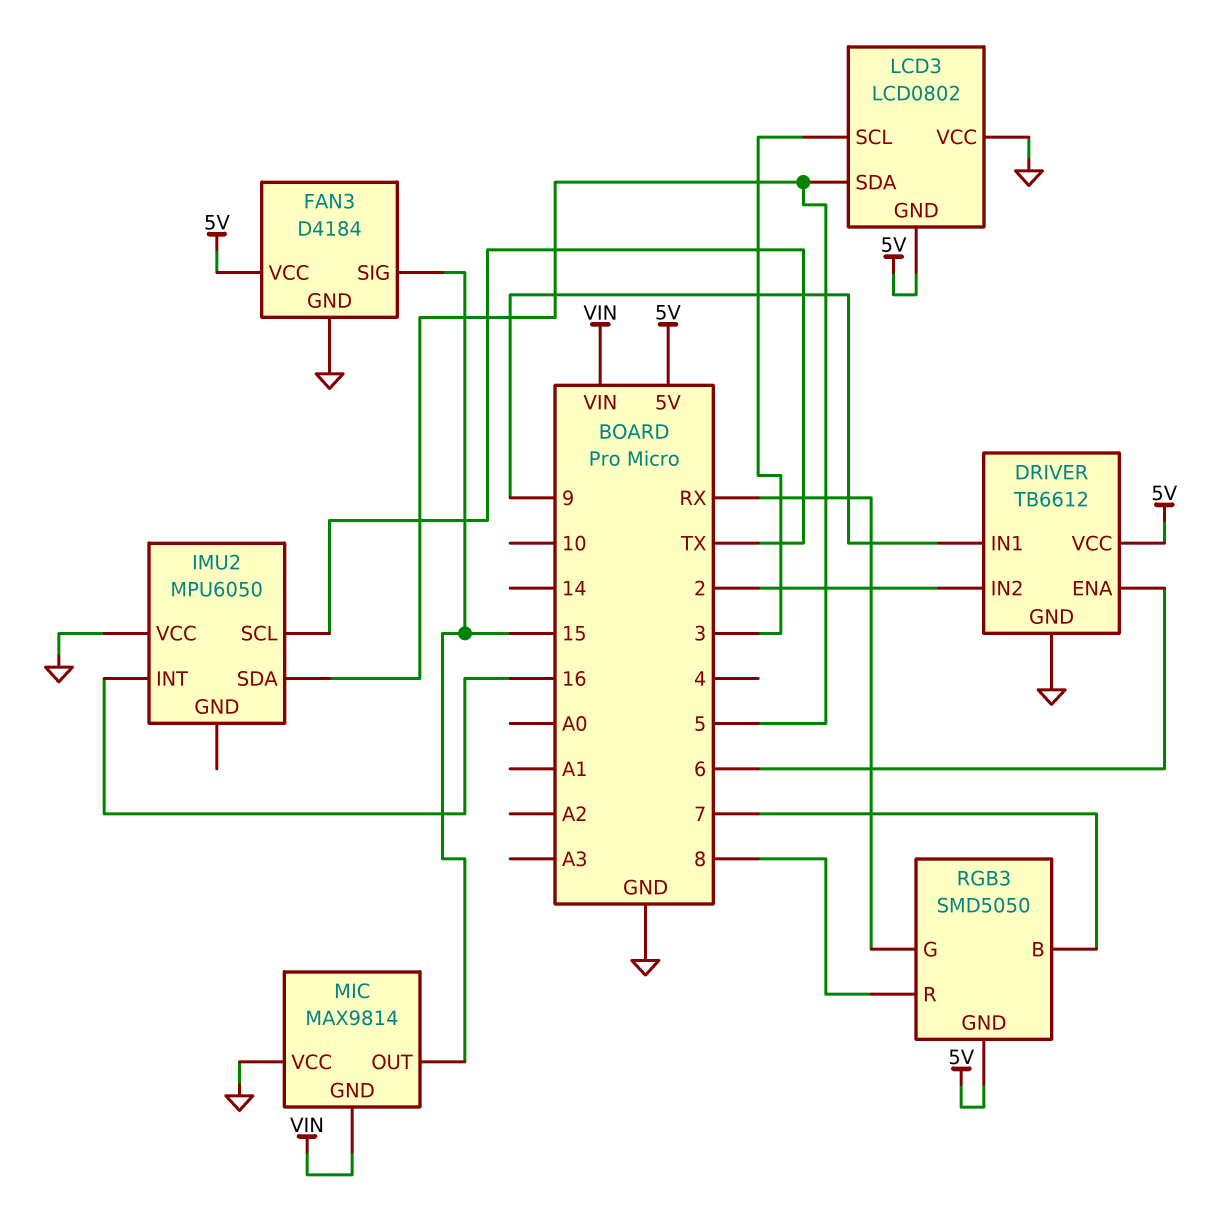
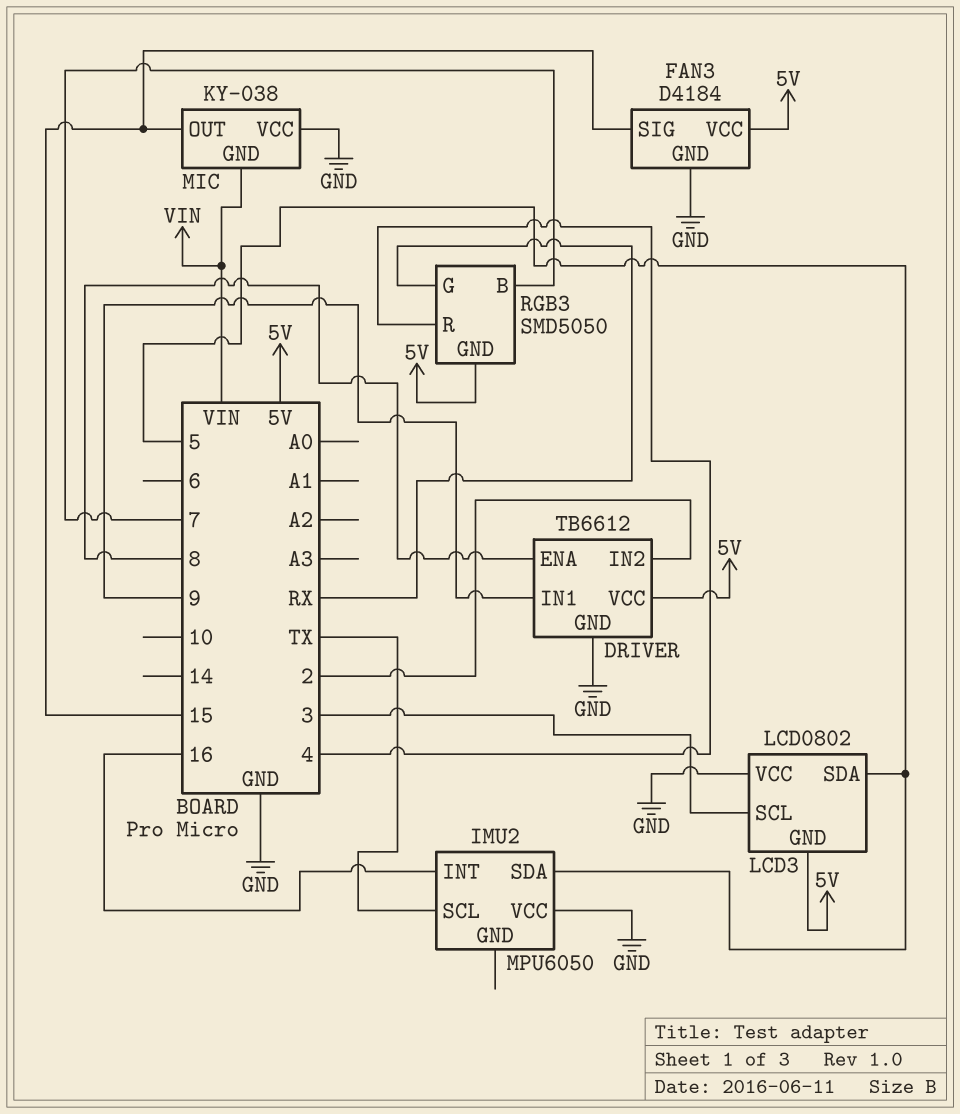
DRIVER pin ENA: 6 -> 8
MIC: MAX9814 -> KY-038
RGB3 pin R: 8 -> 4

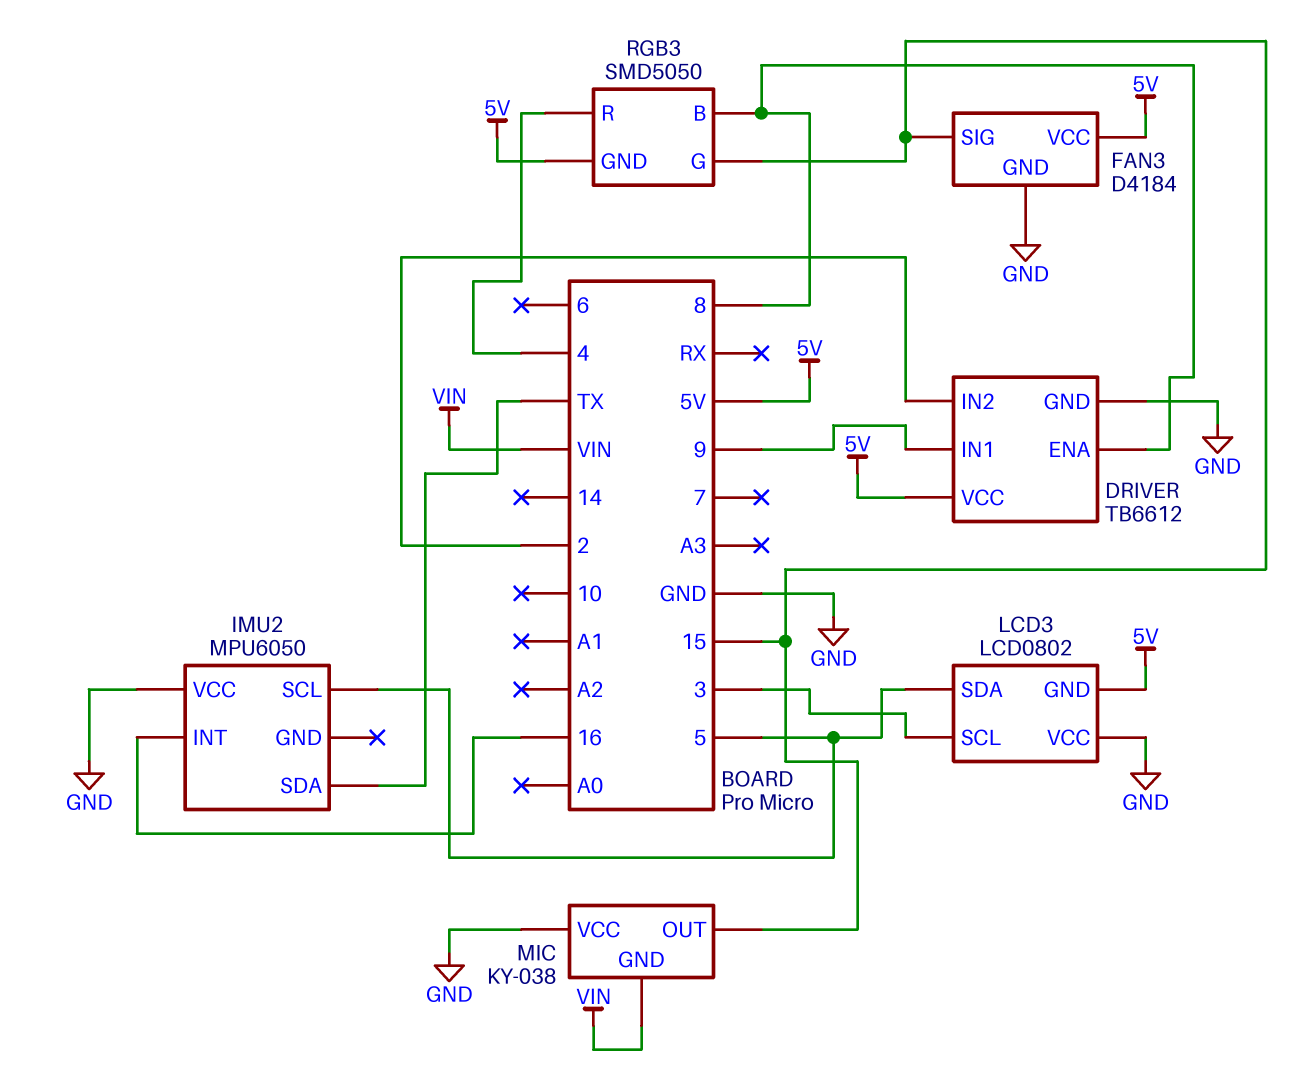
IMU2 pin SCL: TX -> 5
IMU2 pin SDA: 5 -> TX
RGB3 pin B: 7 -> 8
RGB3 pin G: RX -> 15

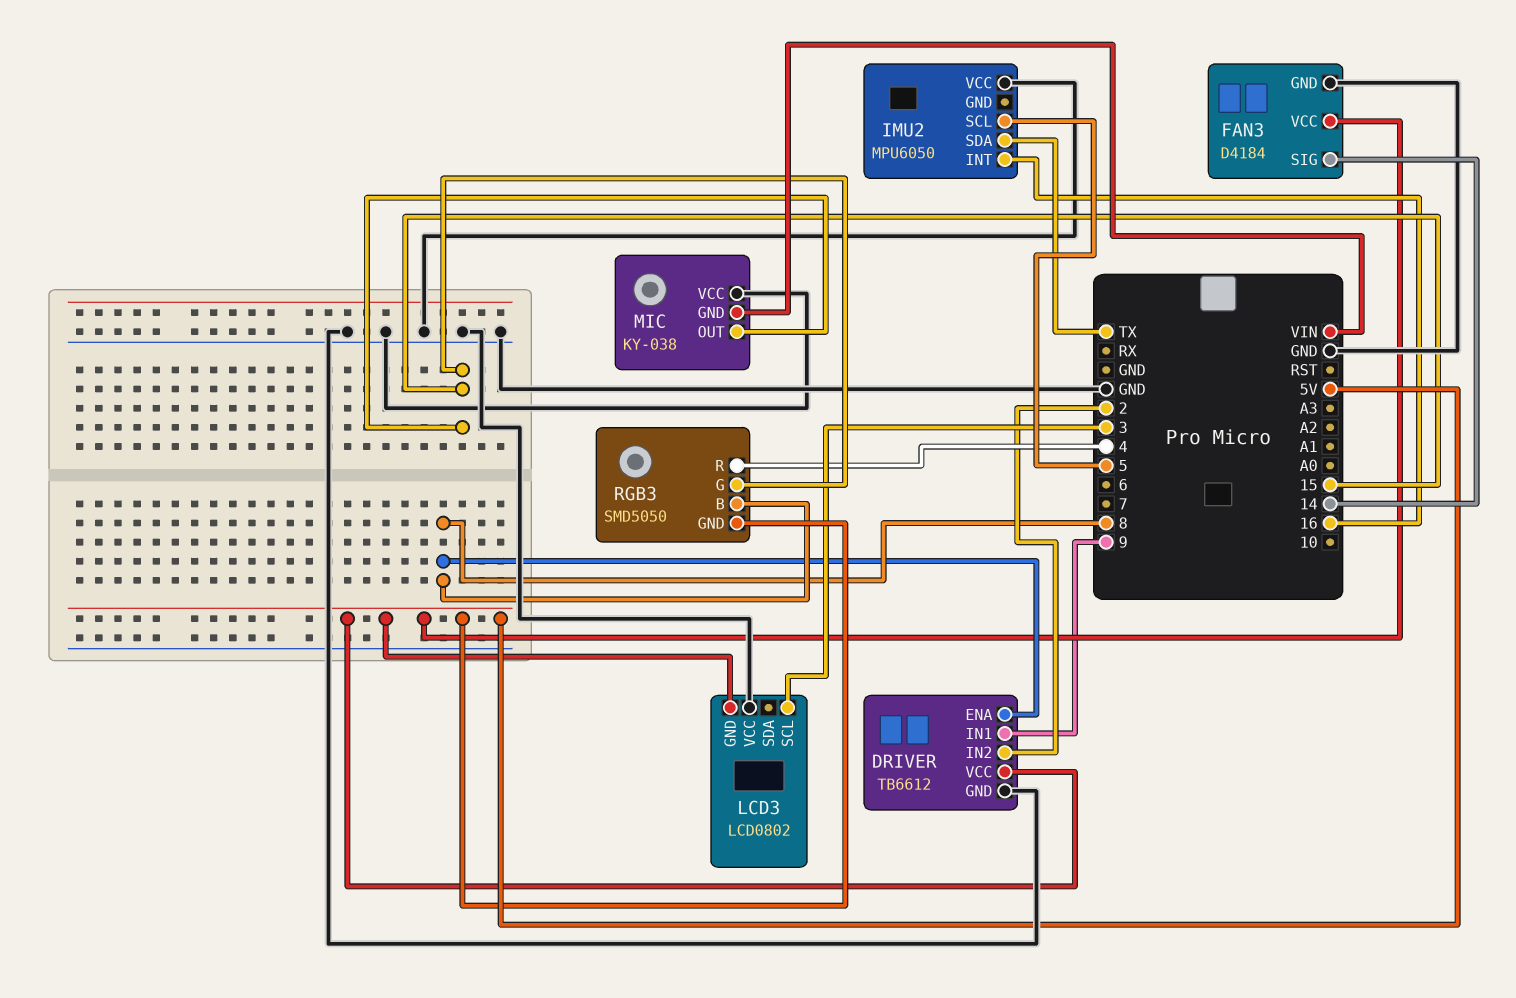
FAN3 pin SIG: 15 -> 14
LCD3 pin SDA: 5 -> none

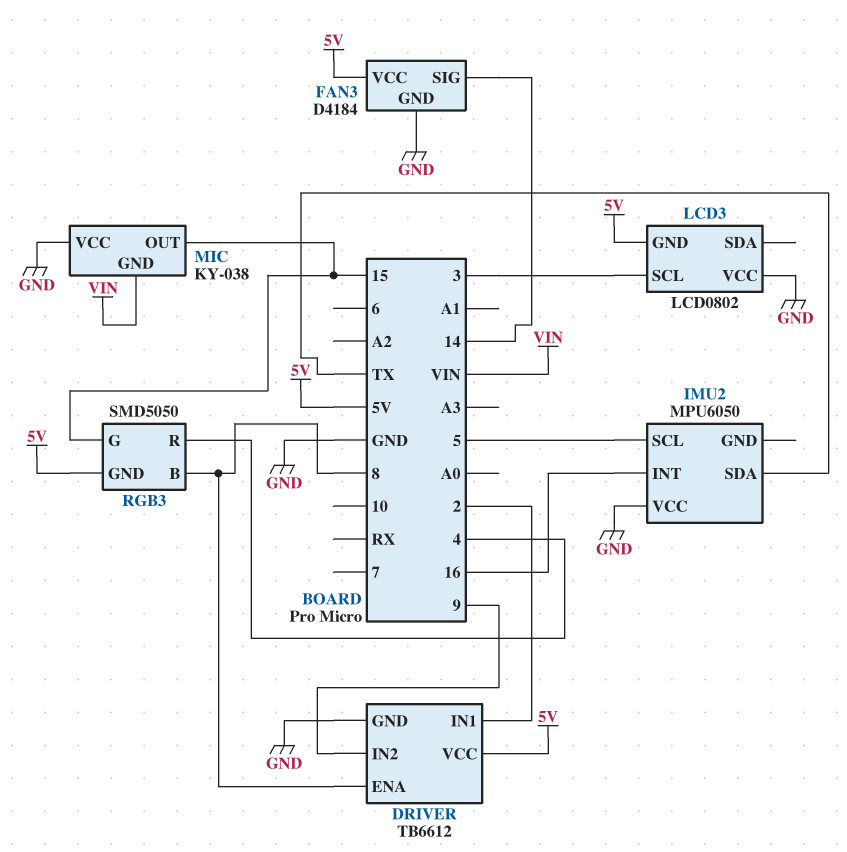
DRIVER pin IN1: 9 -> 2
DRIVER pin IN2: 2 -> 9

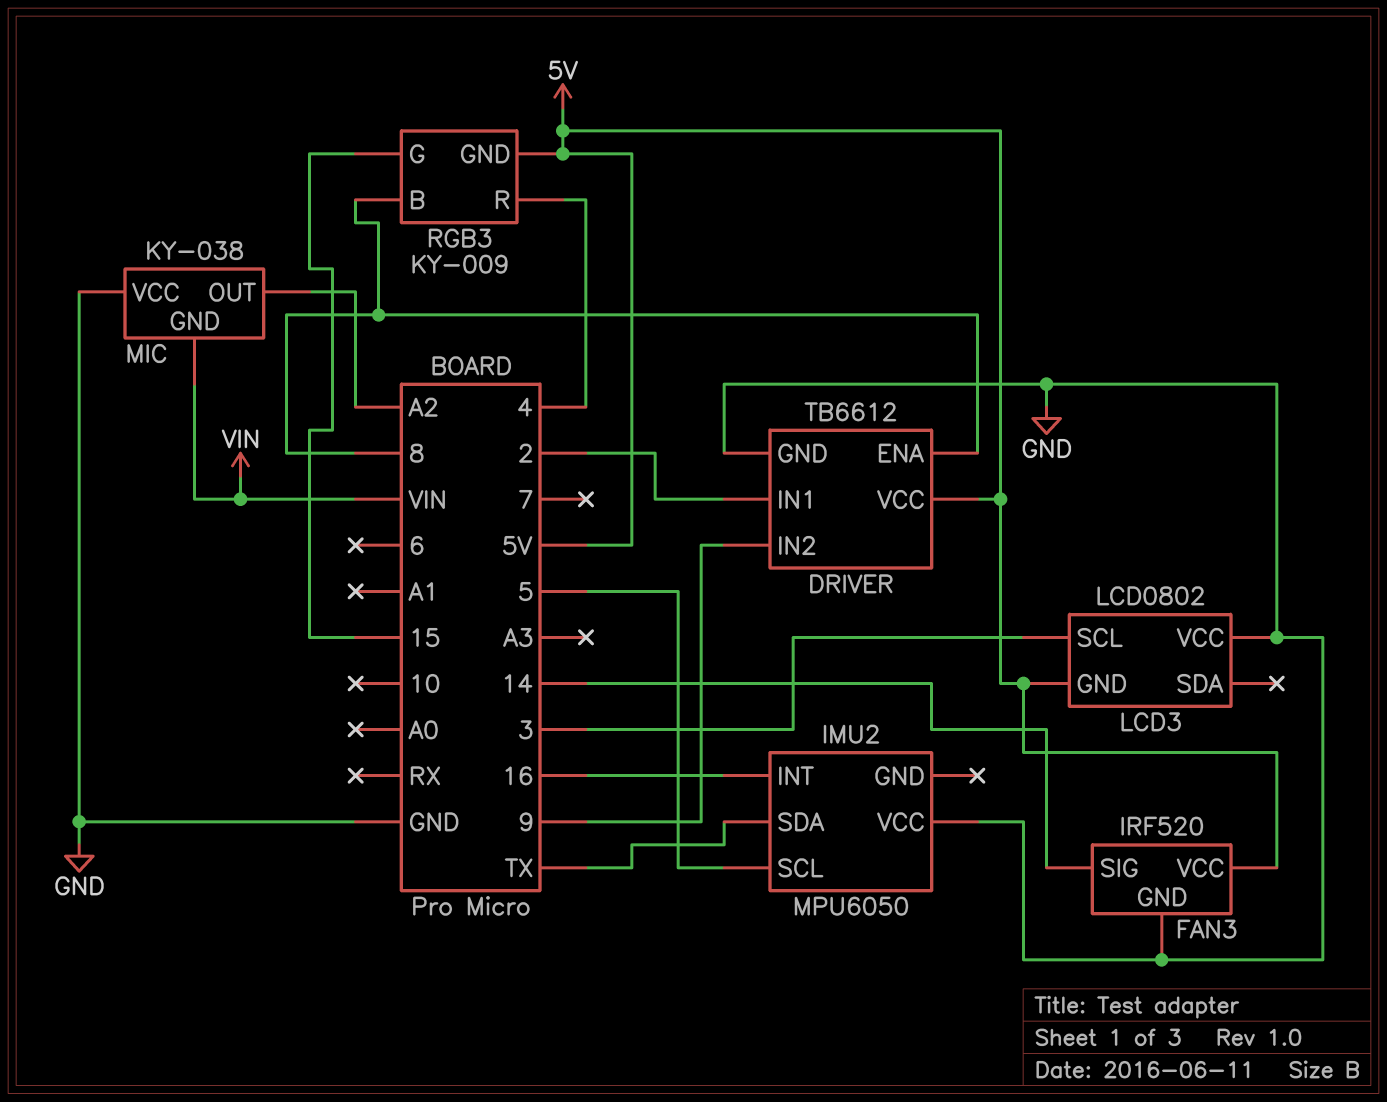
FAN3: D4184 -> IRF520
MIC pin OUT: 15 -> A2
RGB3: SMD5050 -> KY-009

